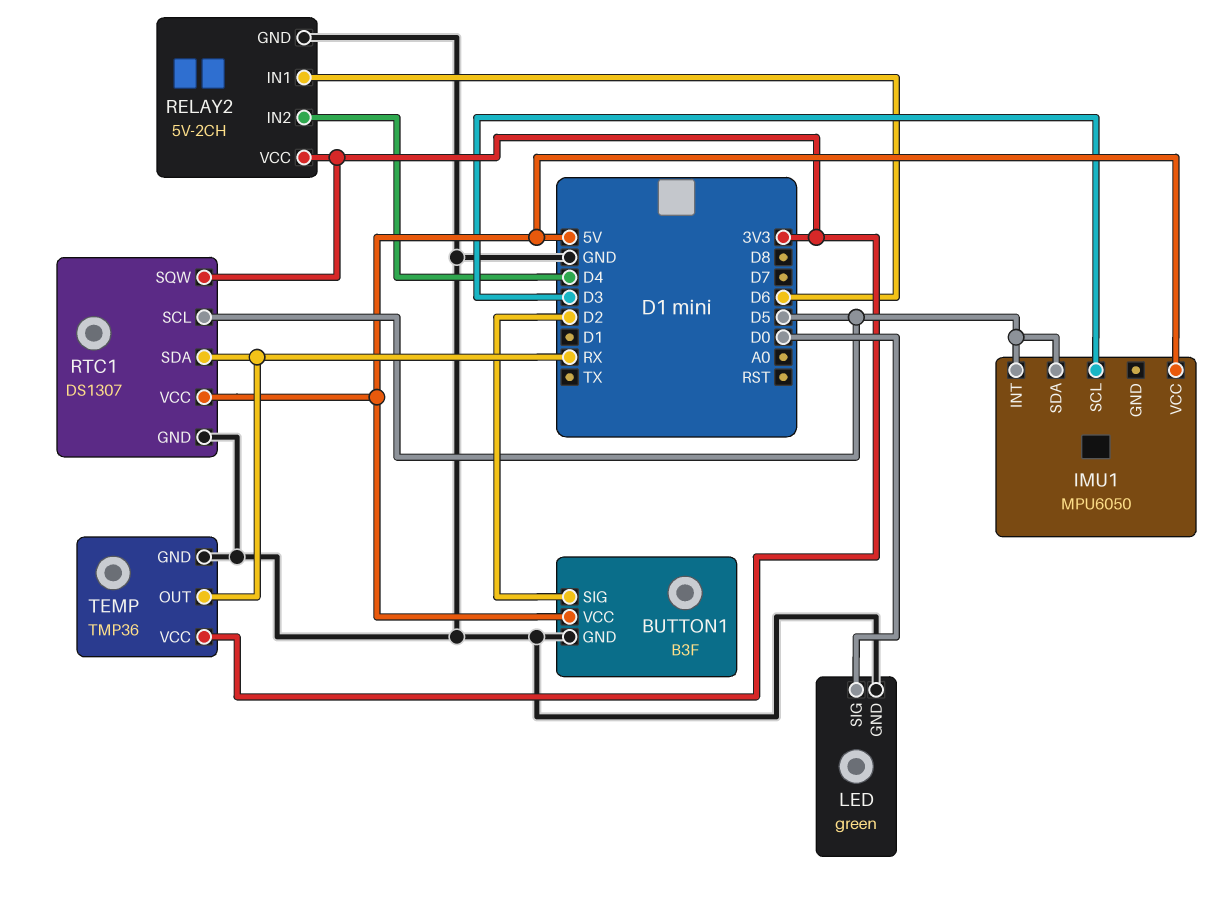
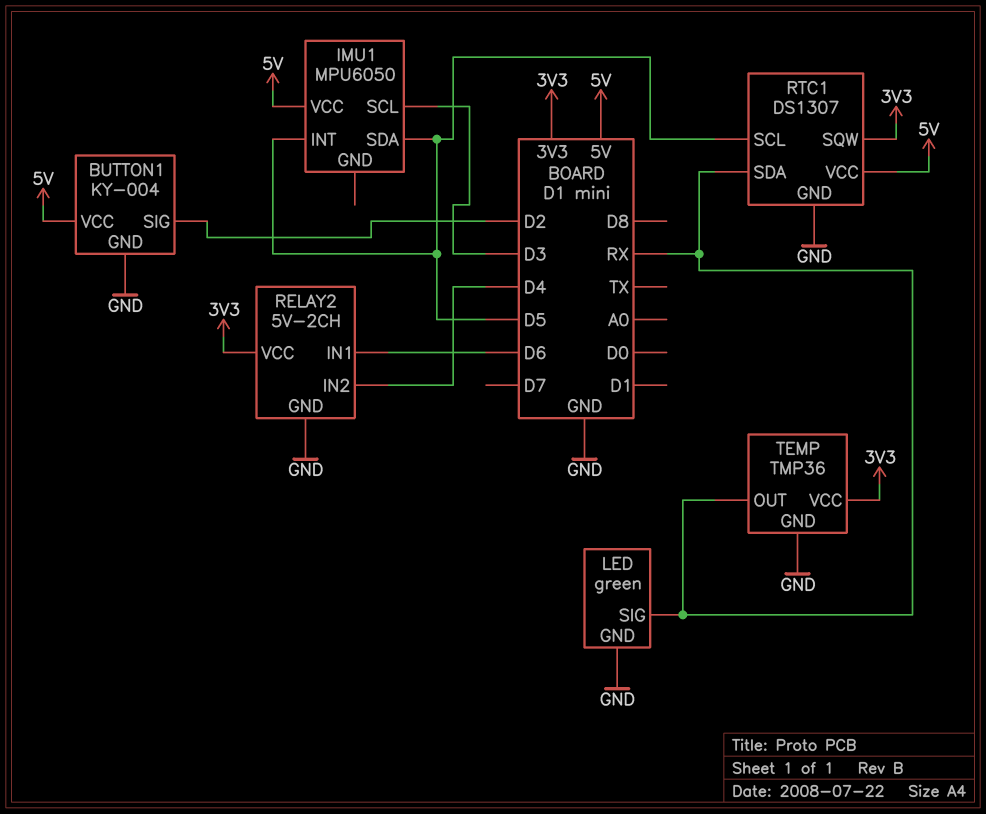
BUTTON1: B3F -> KY-004
LED pin SIG: D0 -> RX

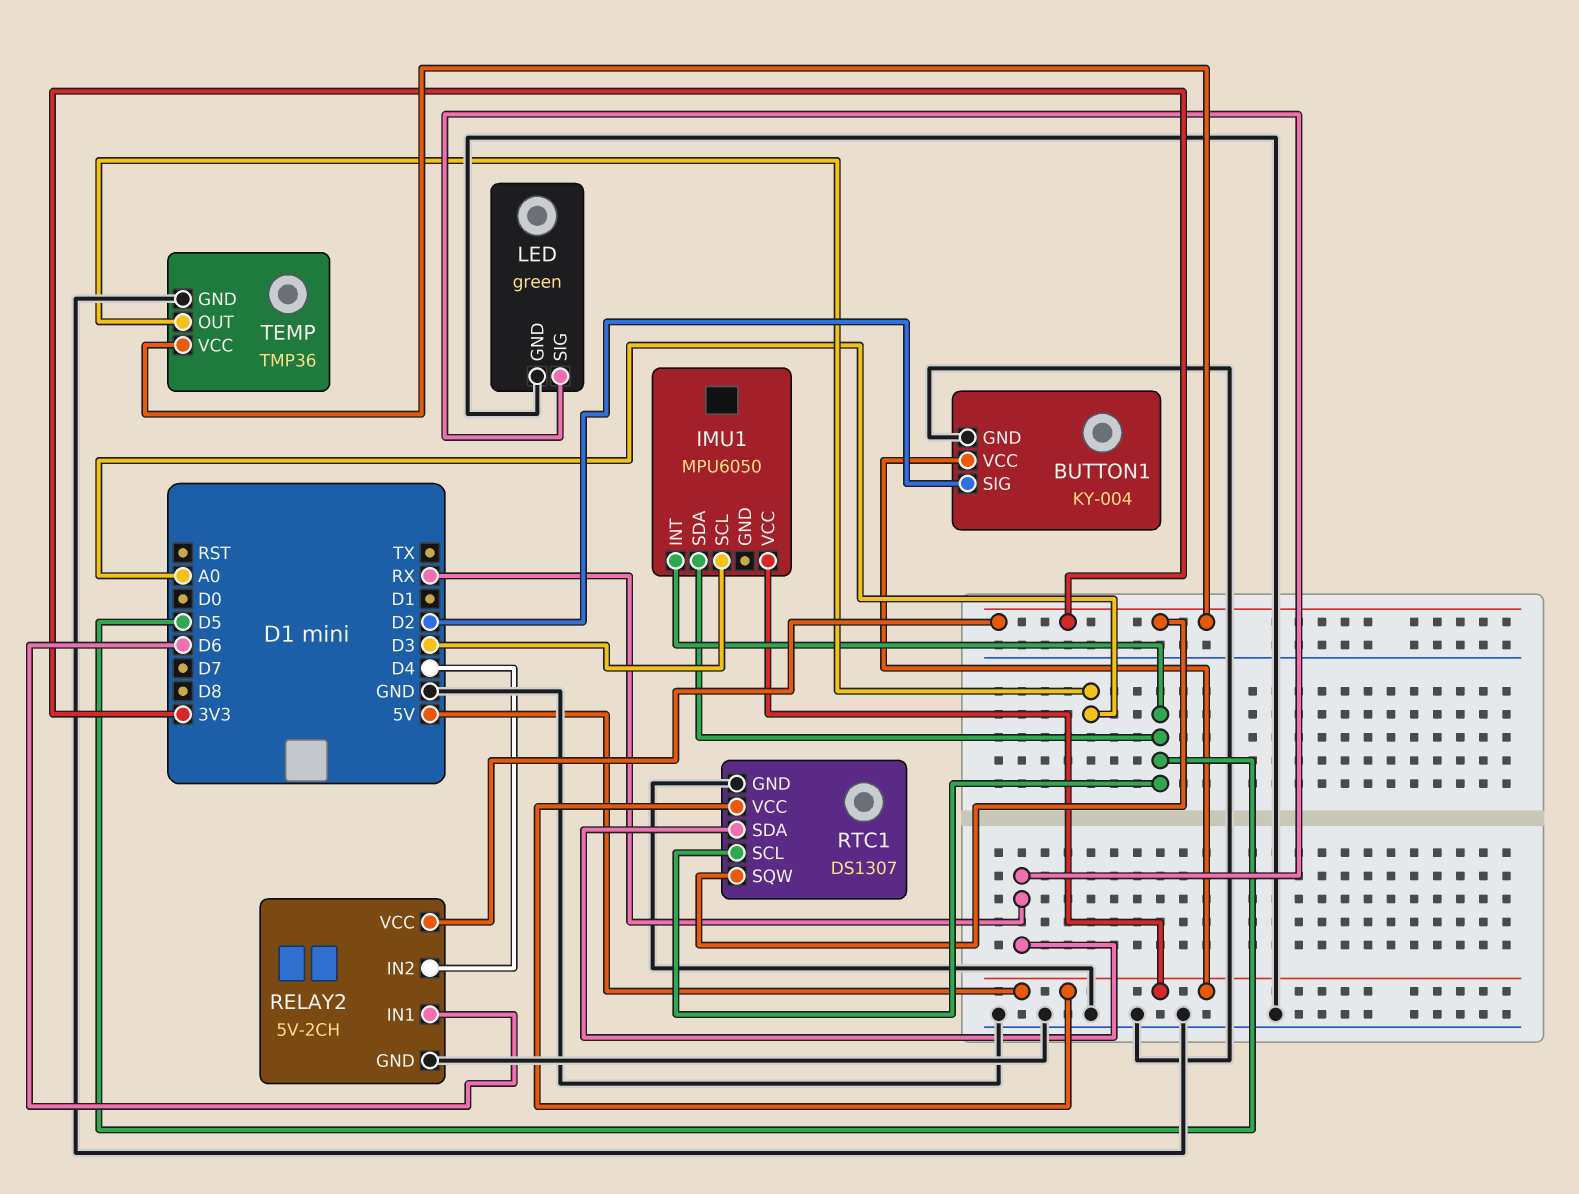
TEMP pin OUT: RX -> A0

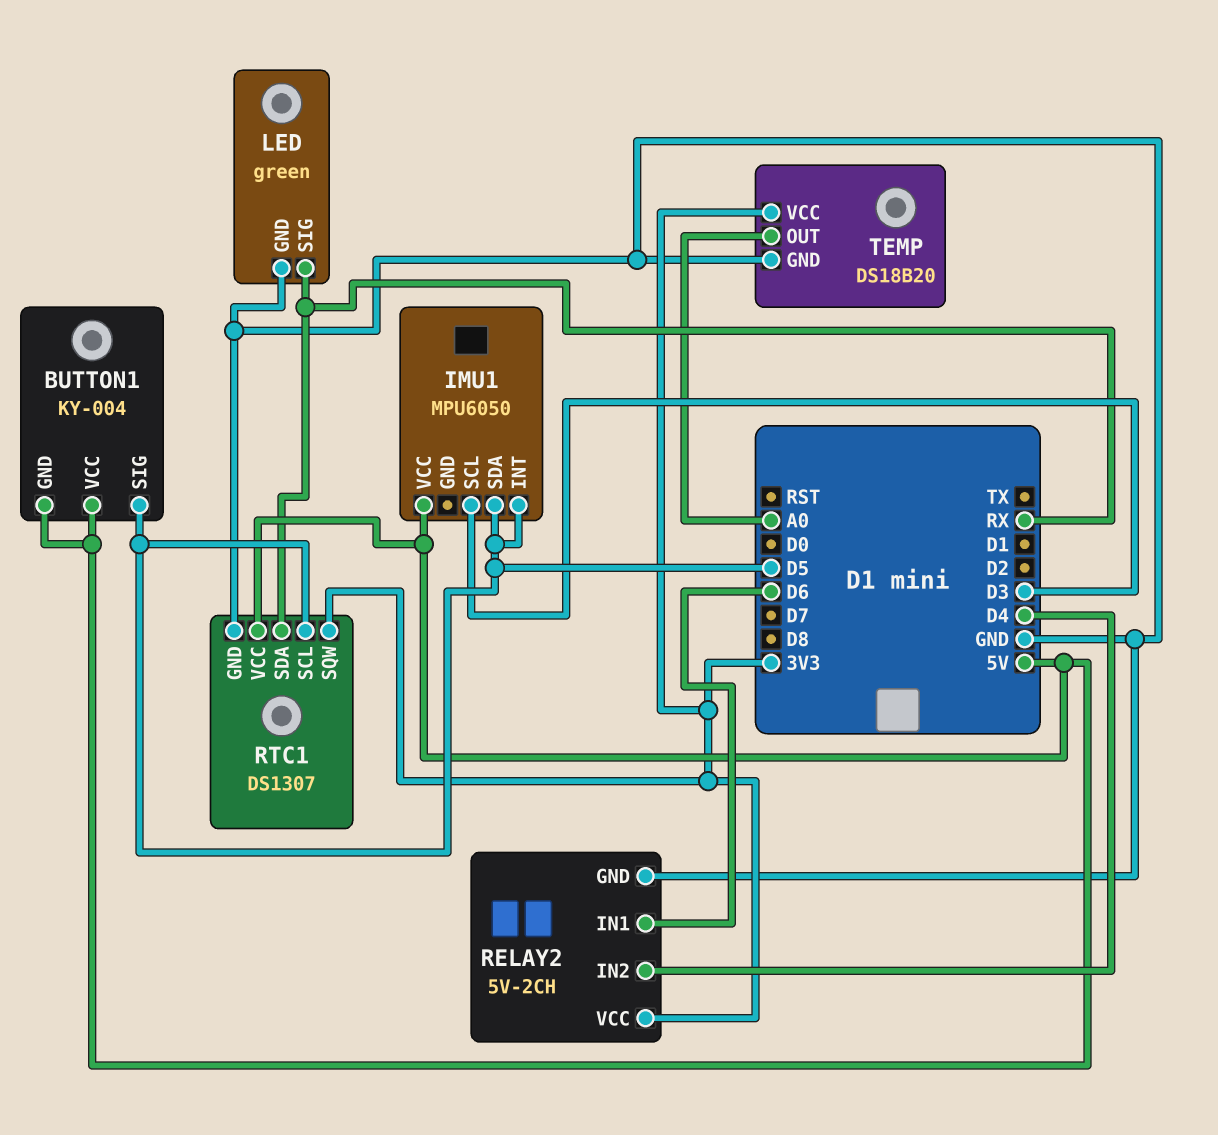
BUTTON1 pin GND: GND -> 5V
BUTTON1 pin SIG: D2 -> D5
TEMP: TMP36 -> DS18B20

